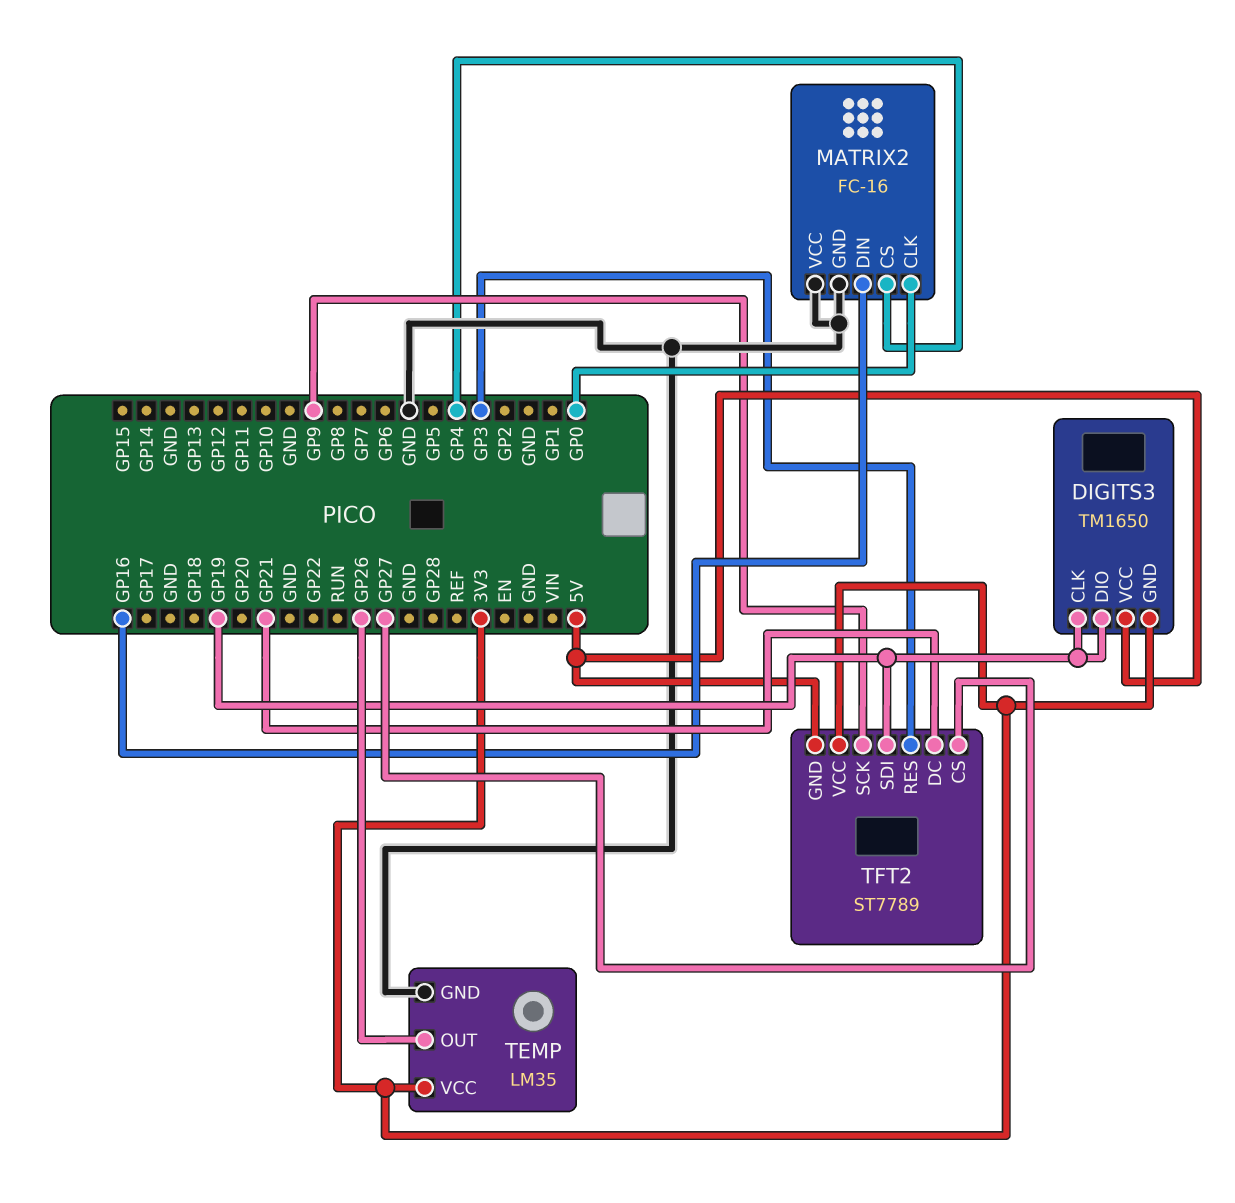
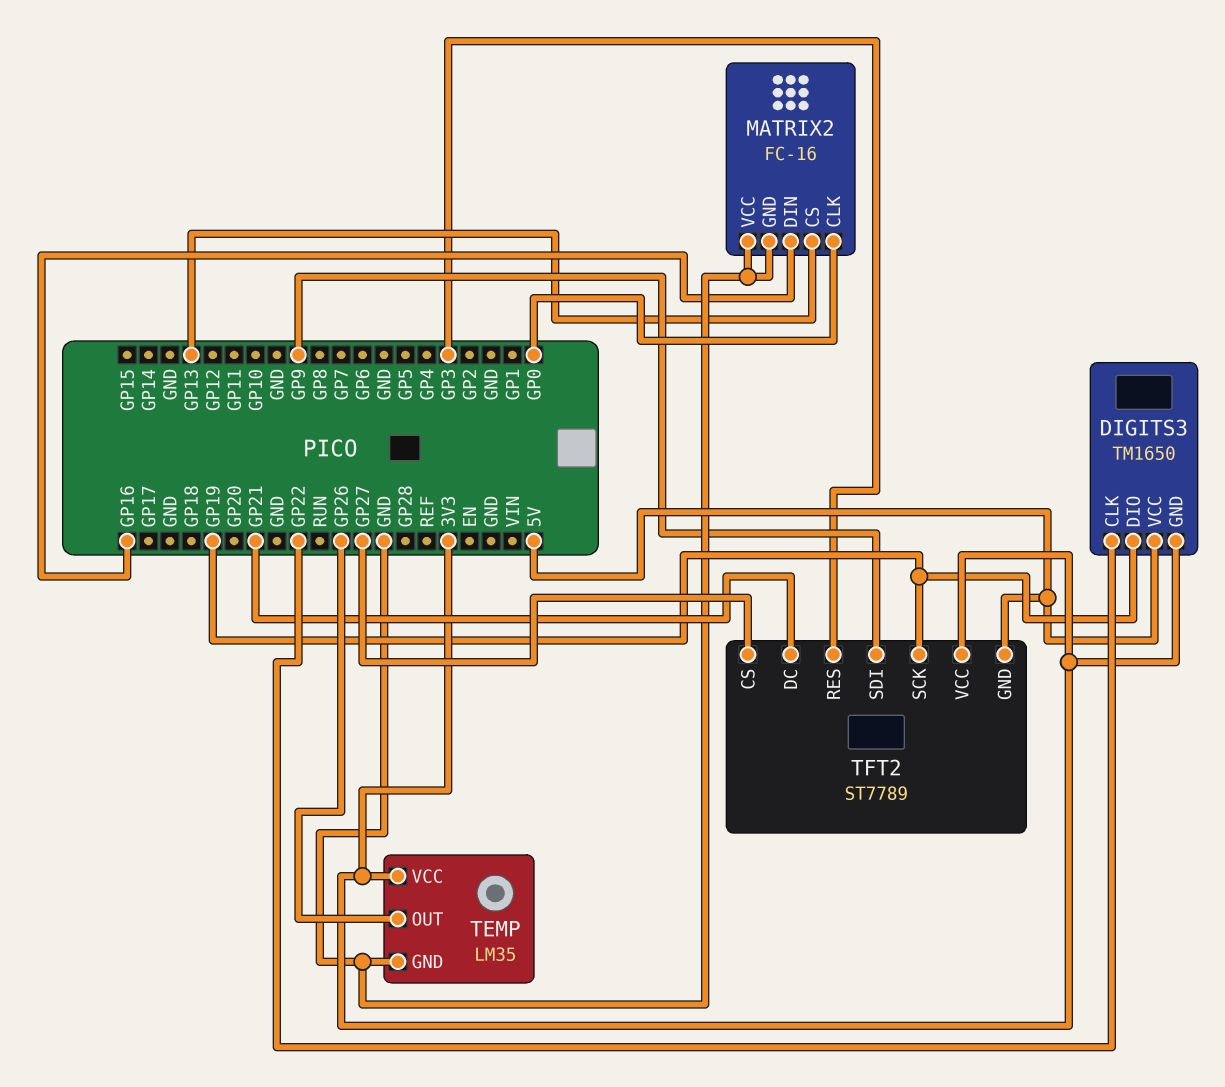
DIGITS3 pin CLK: GP19 -> GP22
MATRIX2 pin CS: GP4 -> GP13
TFT2 pin SCK: GP9 -> GP19
TFT2 pin SDI: GP19 -> GP9

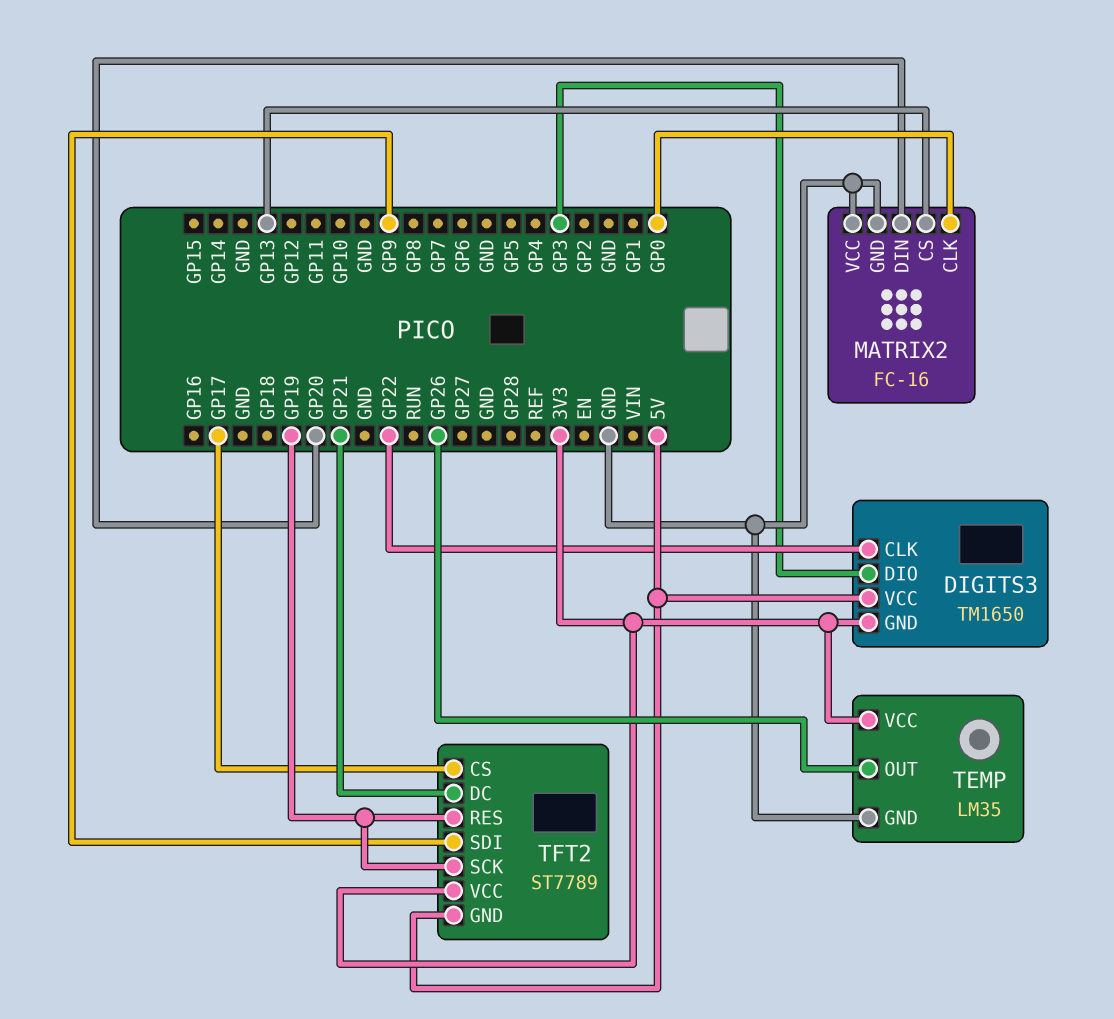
DIGITS3 pin DIO: GP19 -> GP3
MATRIX2 pin DIN: GP16 -> GP20
TFT2 pin CS: GP27 -> GP17
TFT2 pin RES: GP3 -> GP19

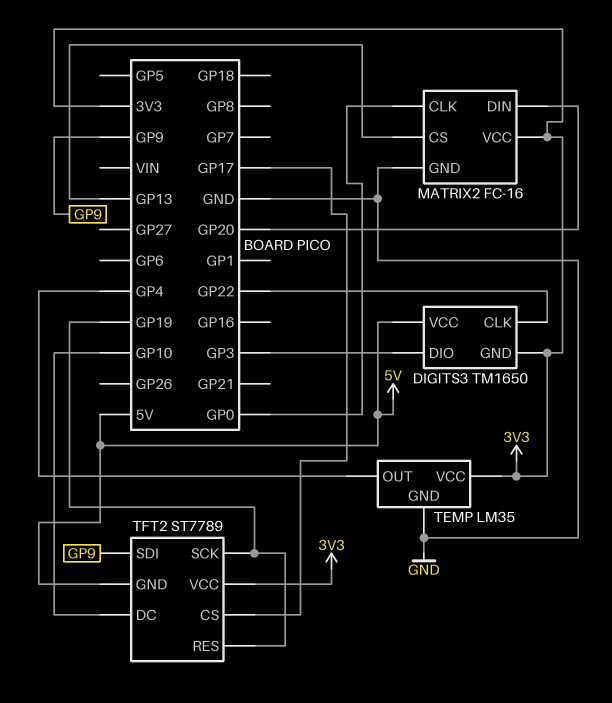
MATRIX2 pin VCC: GND -> 3V3
TEMP pin OUT: GP26 -> GP4
TFT2 pin DC: GP21 -> GP10

